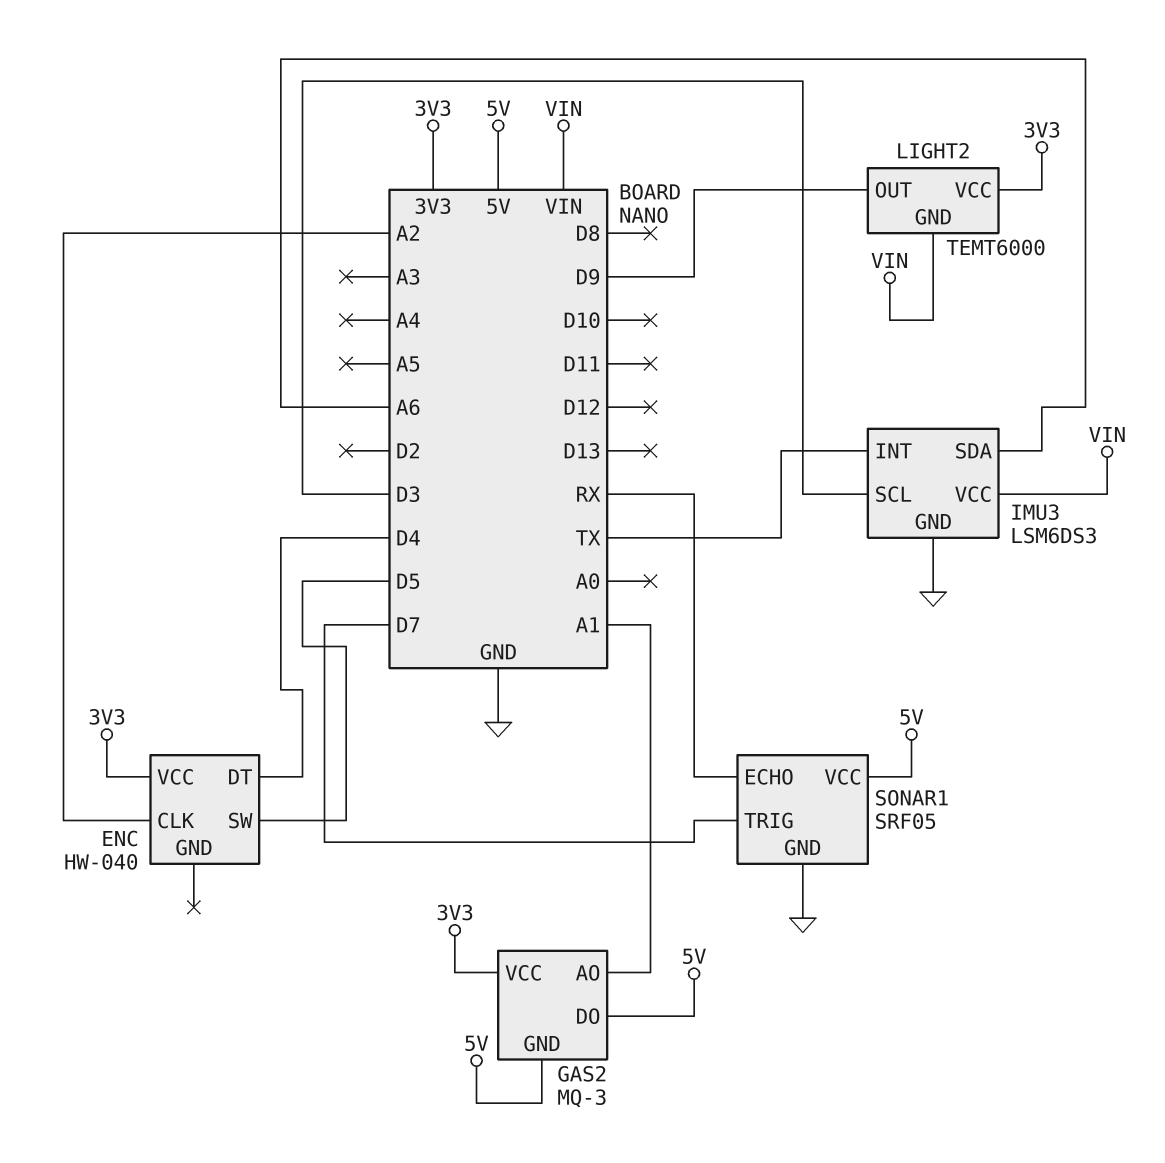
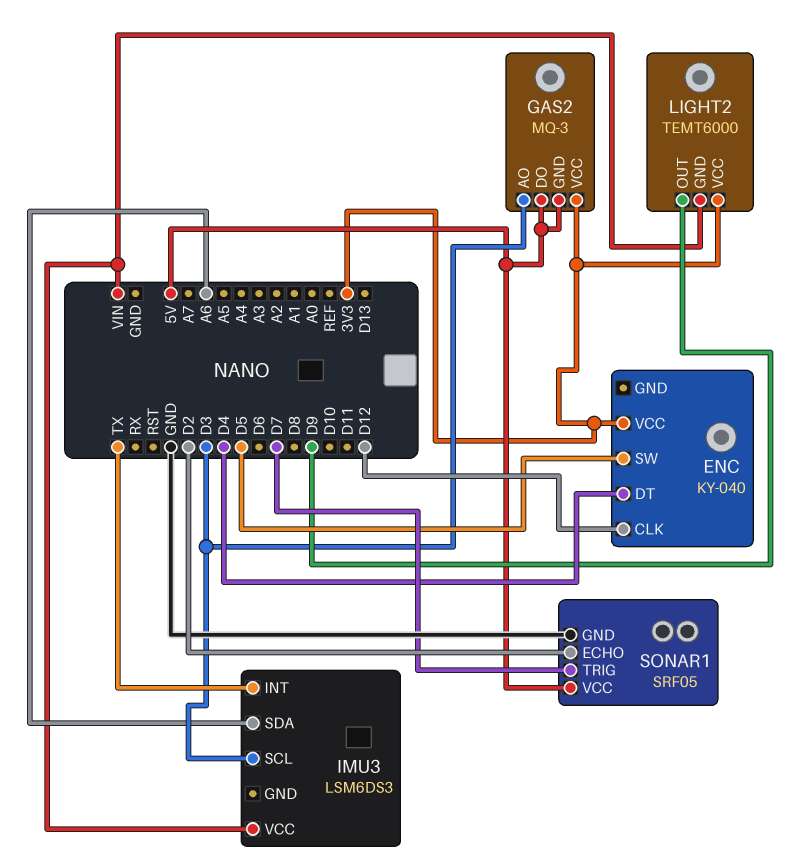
ENC: HW-040 -> KY-040
ENC pin CLK: A2 -> D12
GAS2 pin AO: A1 -> D3
IMU3 pin GND: GND -> none
SONAR1 pin ECHO: RX -> D2

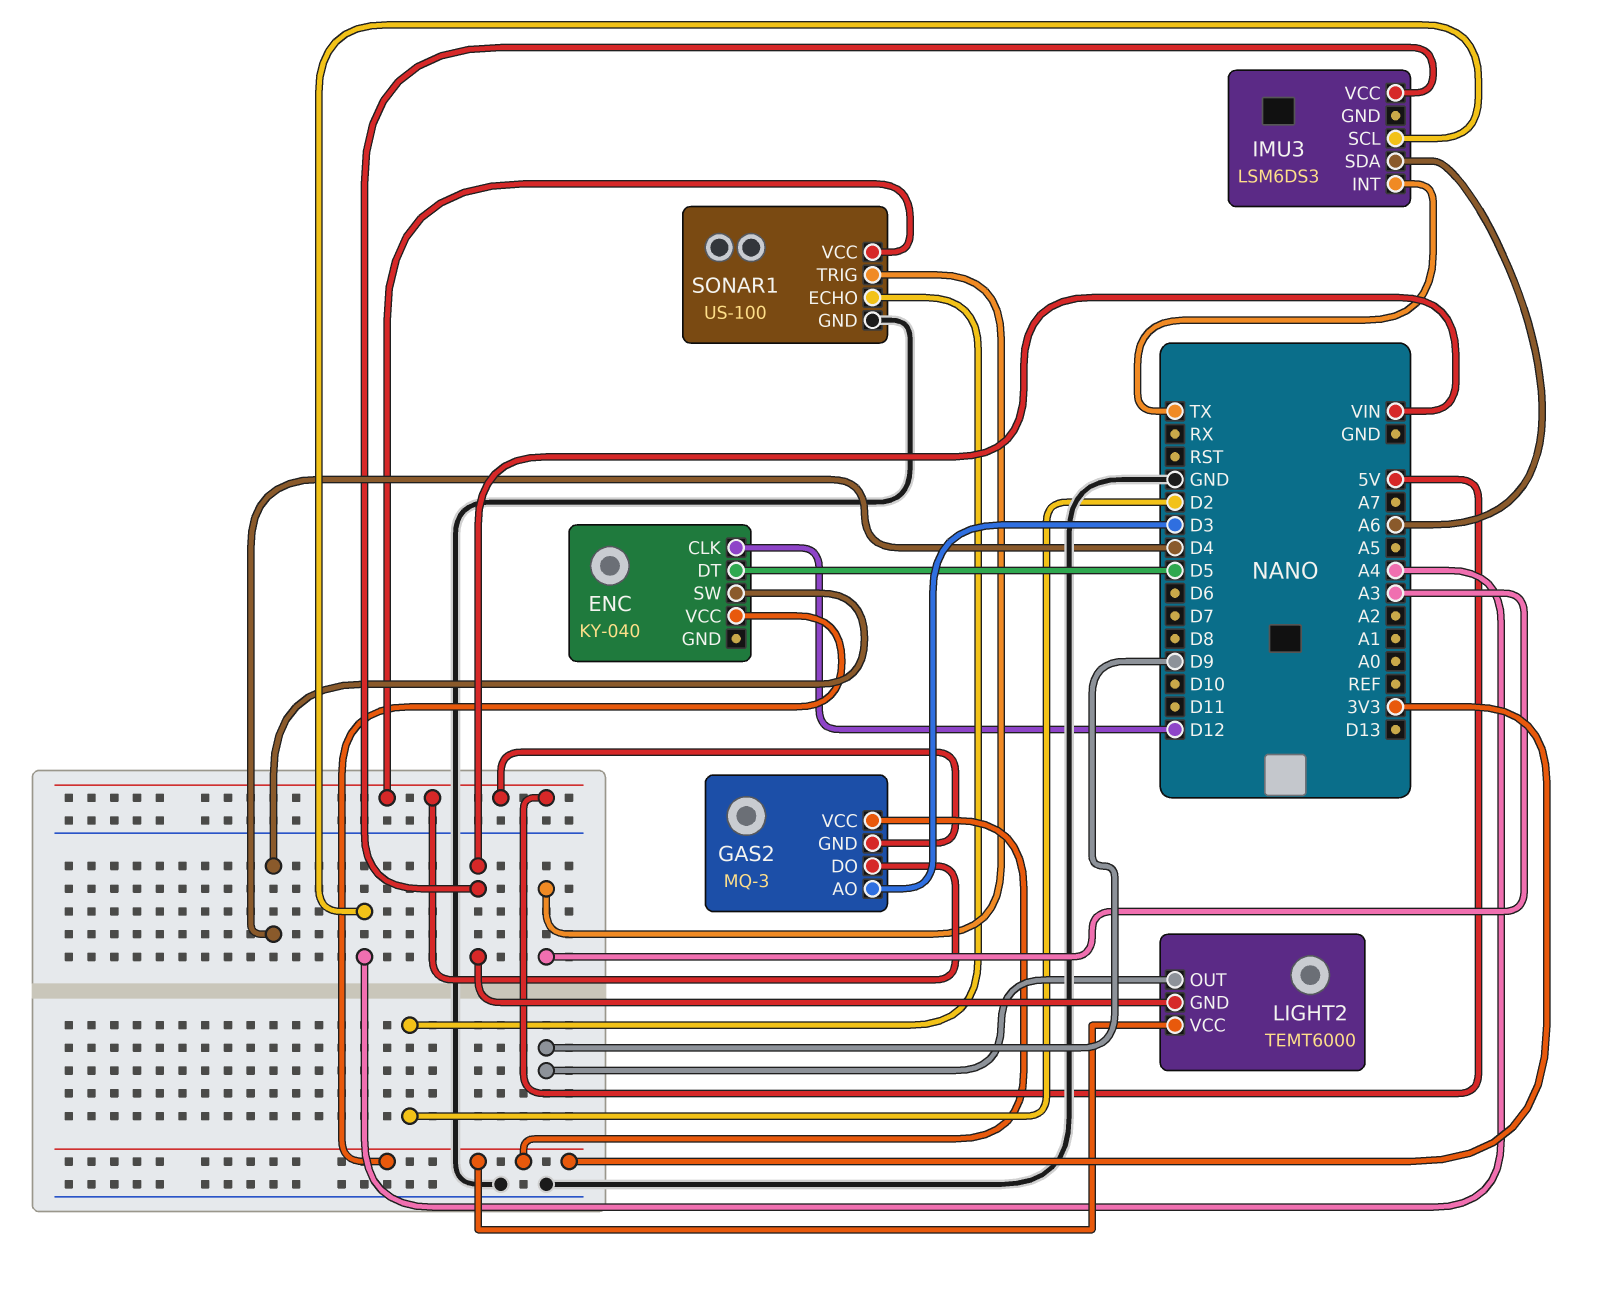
ENC pin DT: D4 -> D5
ENC pin SW: D5 -> D4
IMU3 pin SCL: D3 -> A4
SONAR1: SRF05 -> US-100
SONAR1 pin TRIG: D7 -> A3

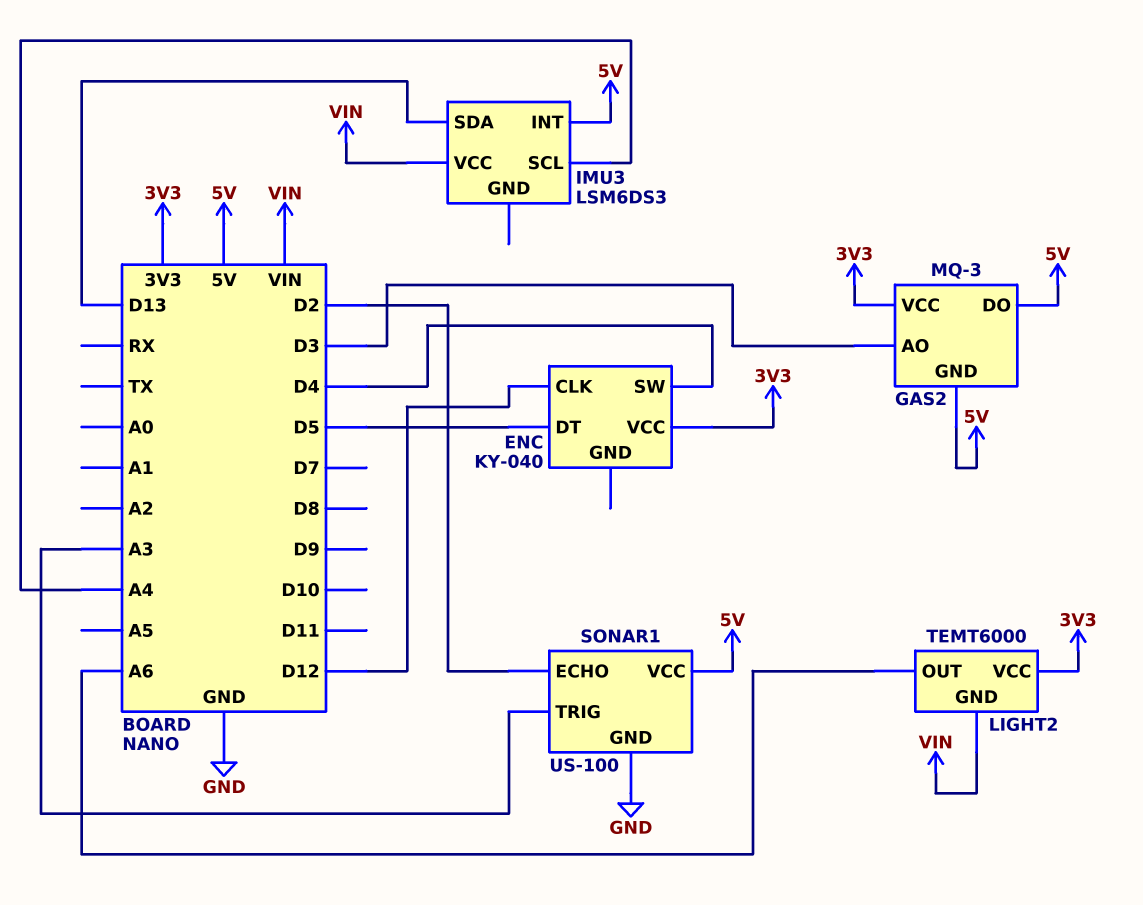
IMU3 pin INT: TX -> 5V
IMU3 pin SDA: A6 -> D13
LIGHT2 pin OUT: D9 -> A6

